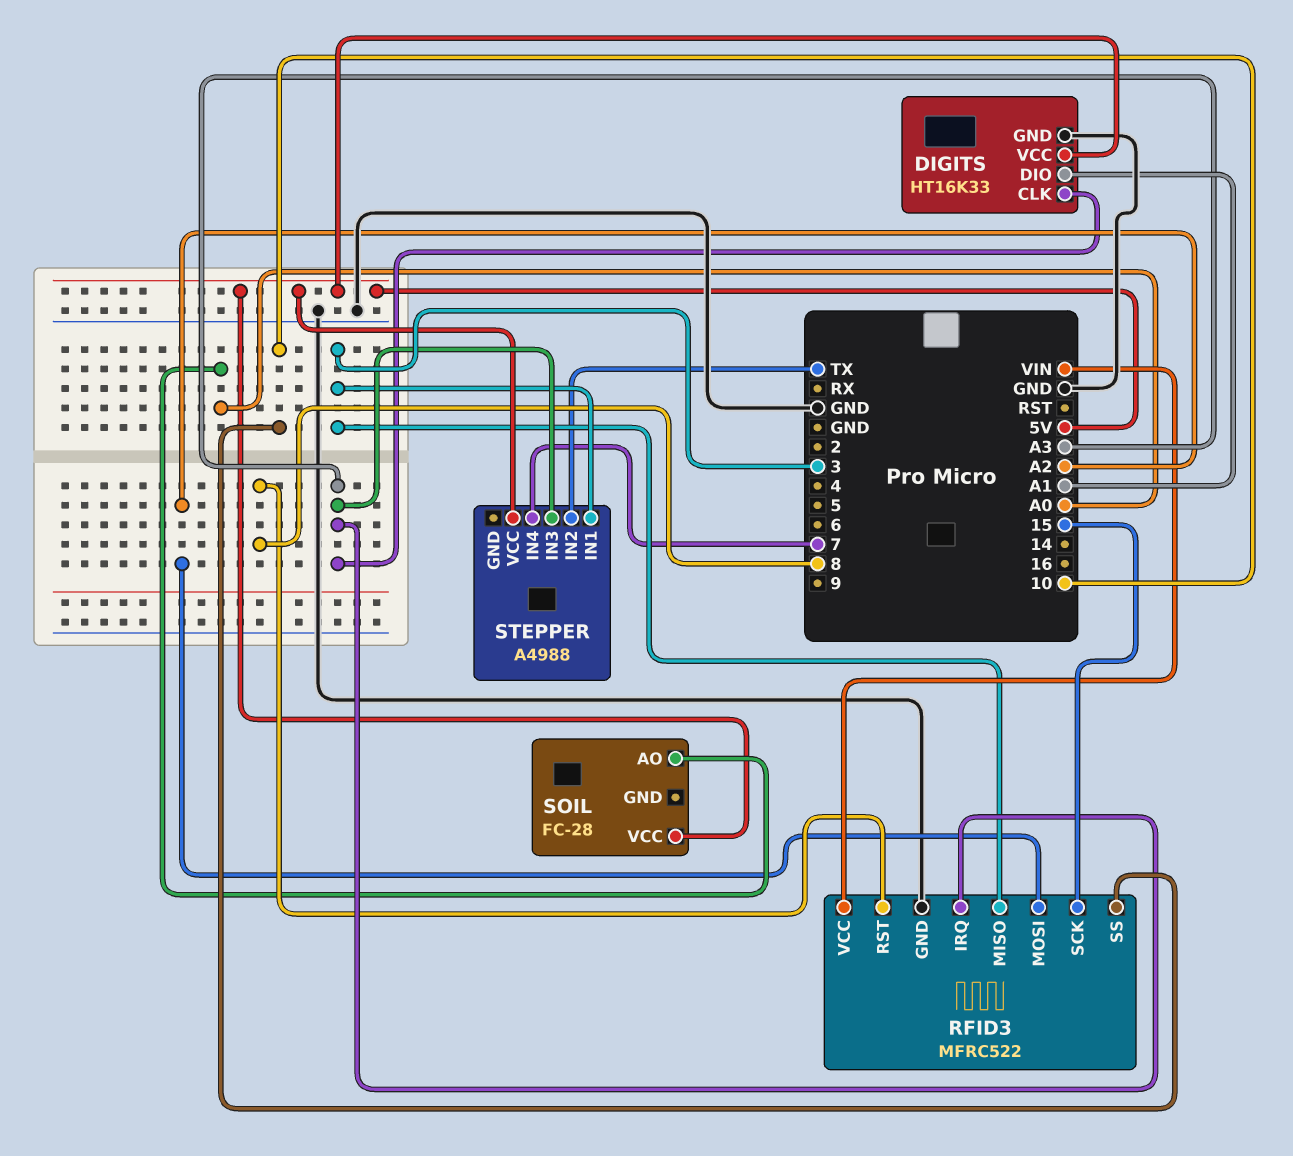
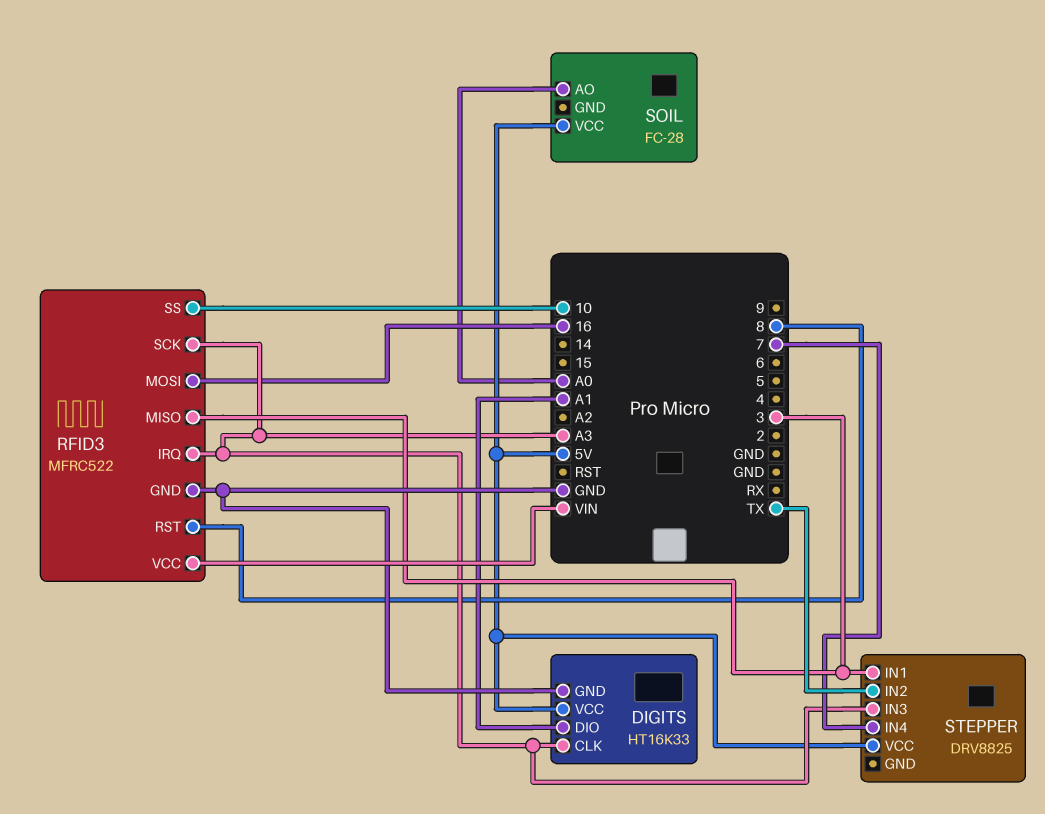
RFID3 pin MOSI: A2 -> 16
RFID3 pin SCK: 15 -> A3
STEPPER: A4988 -> DRV8825

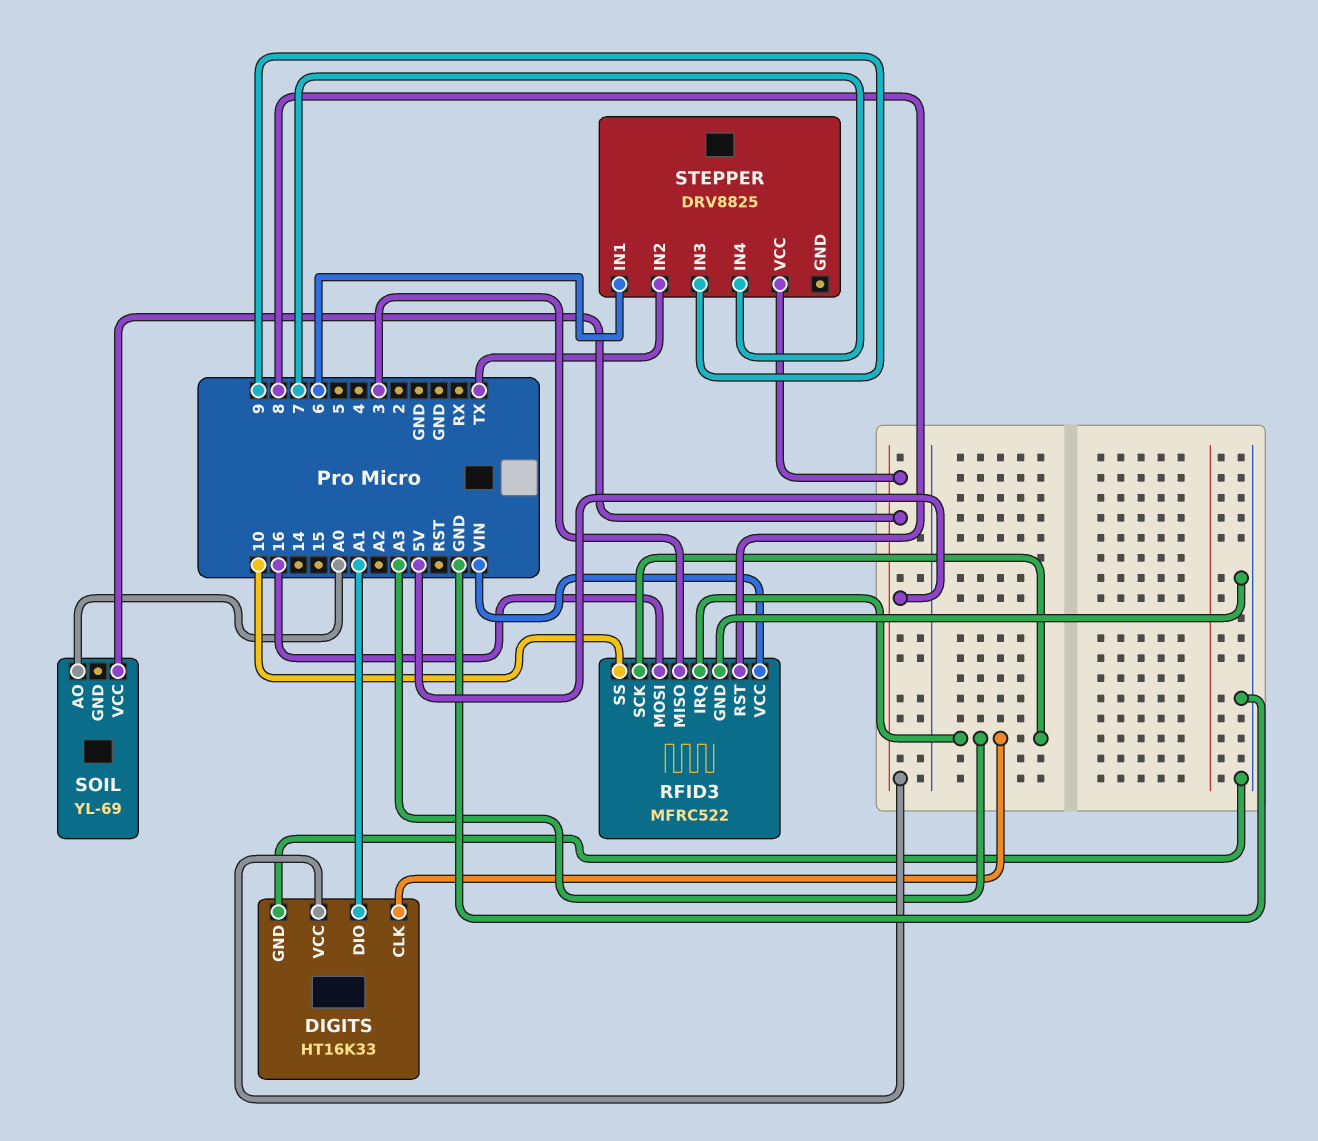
SOIL: FC-28 -> YL-69
STEPPER pin IN1: 3 -> 6
STEPPER pin IN3: A3 -> 9

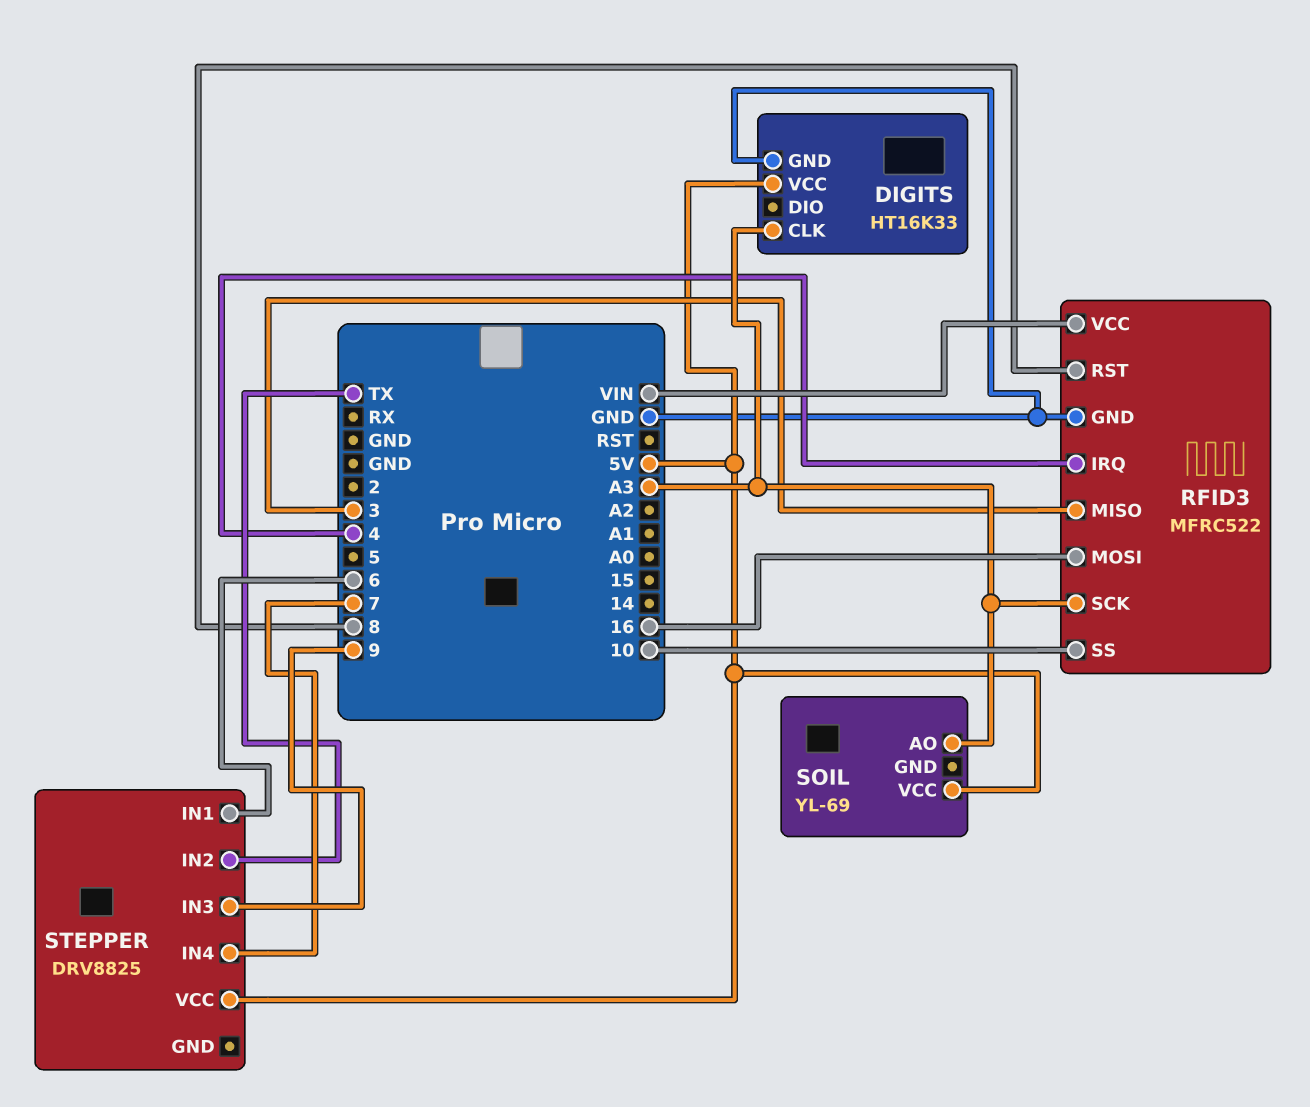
DIGITS pin DIO: A1 -> none
RFID3 pin IRQ: A3 -> 4
SOIL pin AO: A0 -> A3

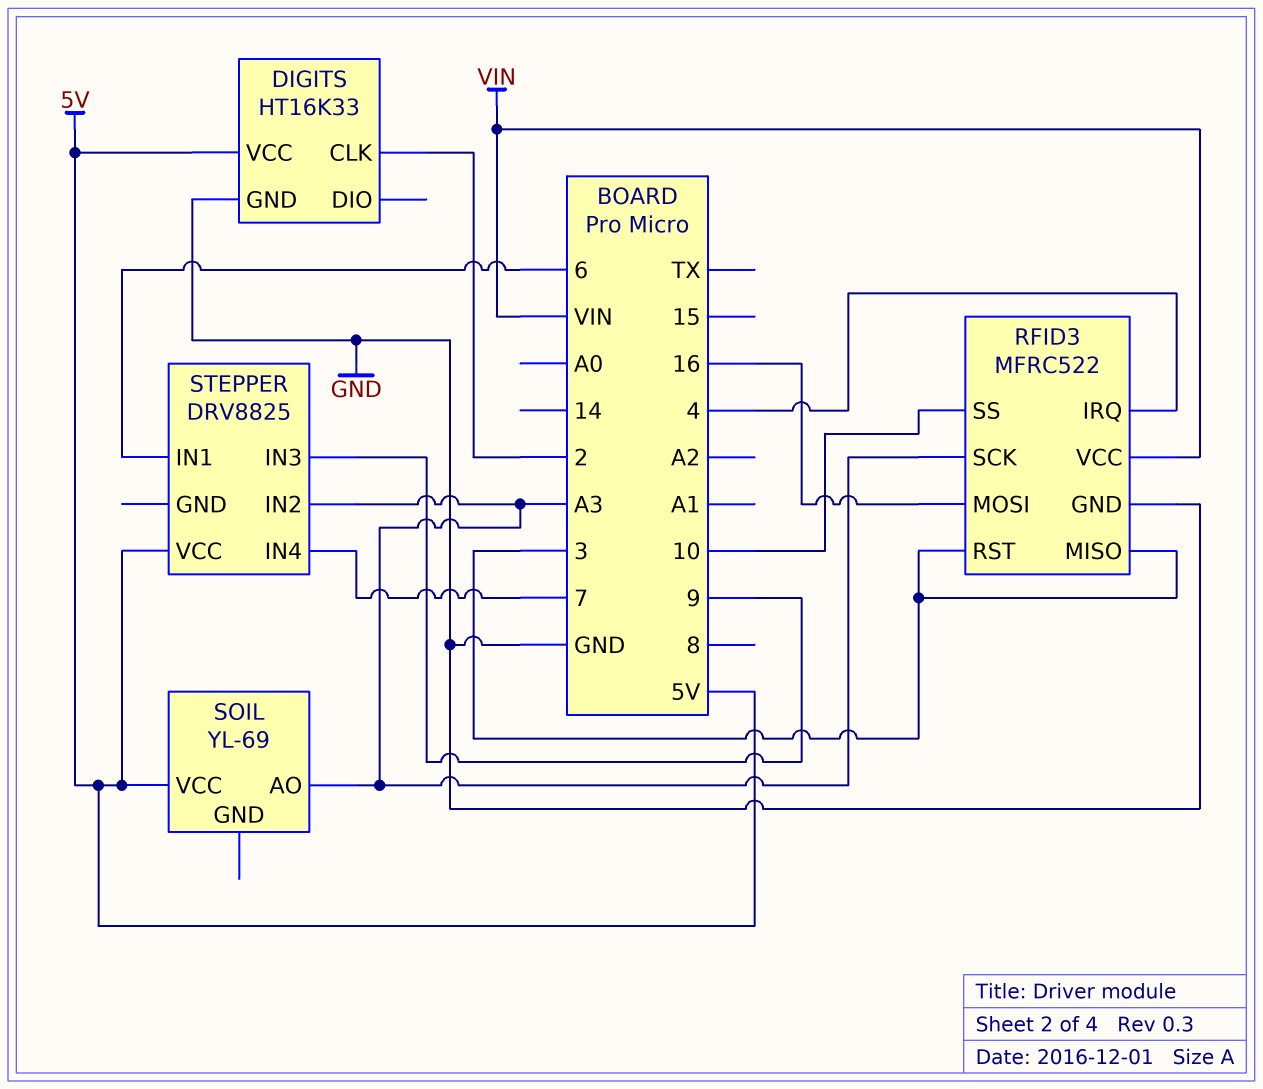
DIGITS pin CLK: A3 -> 2
RFID3 pin RST: 8 -> 3
STEPPER pin IN2: TX -> A3

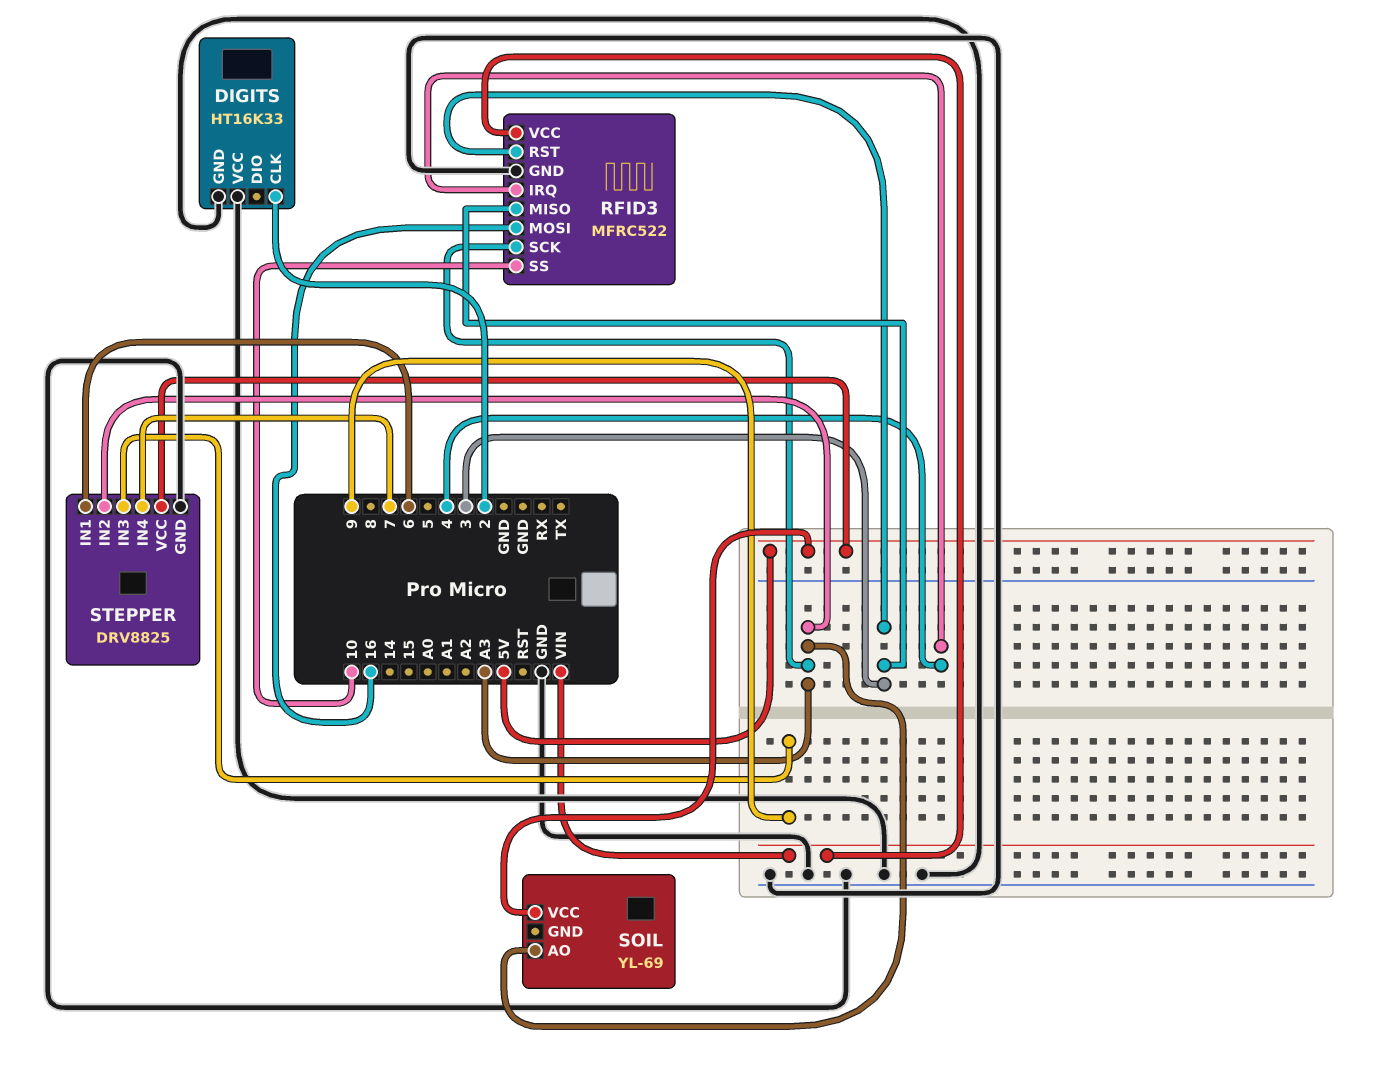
DIGITS pin VCC: 5V -> GND
STEPPER pin GND: none -> GND

